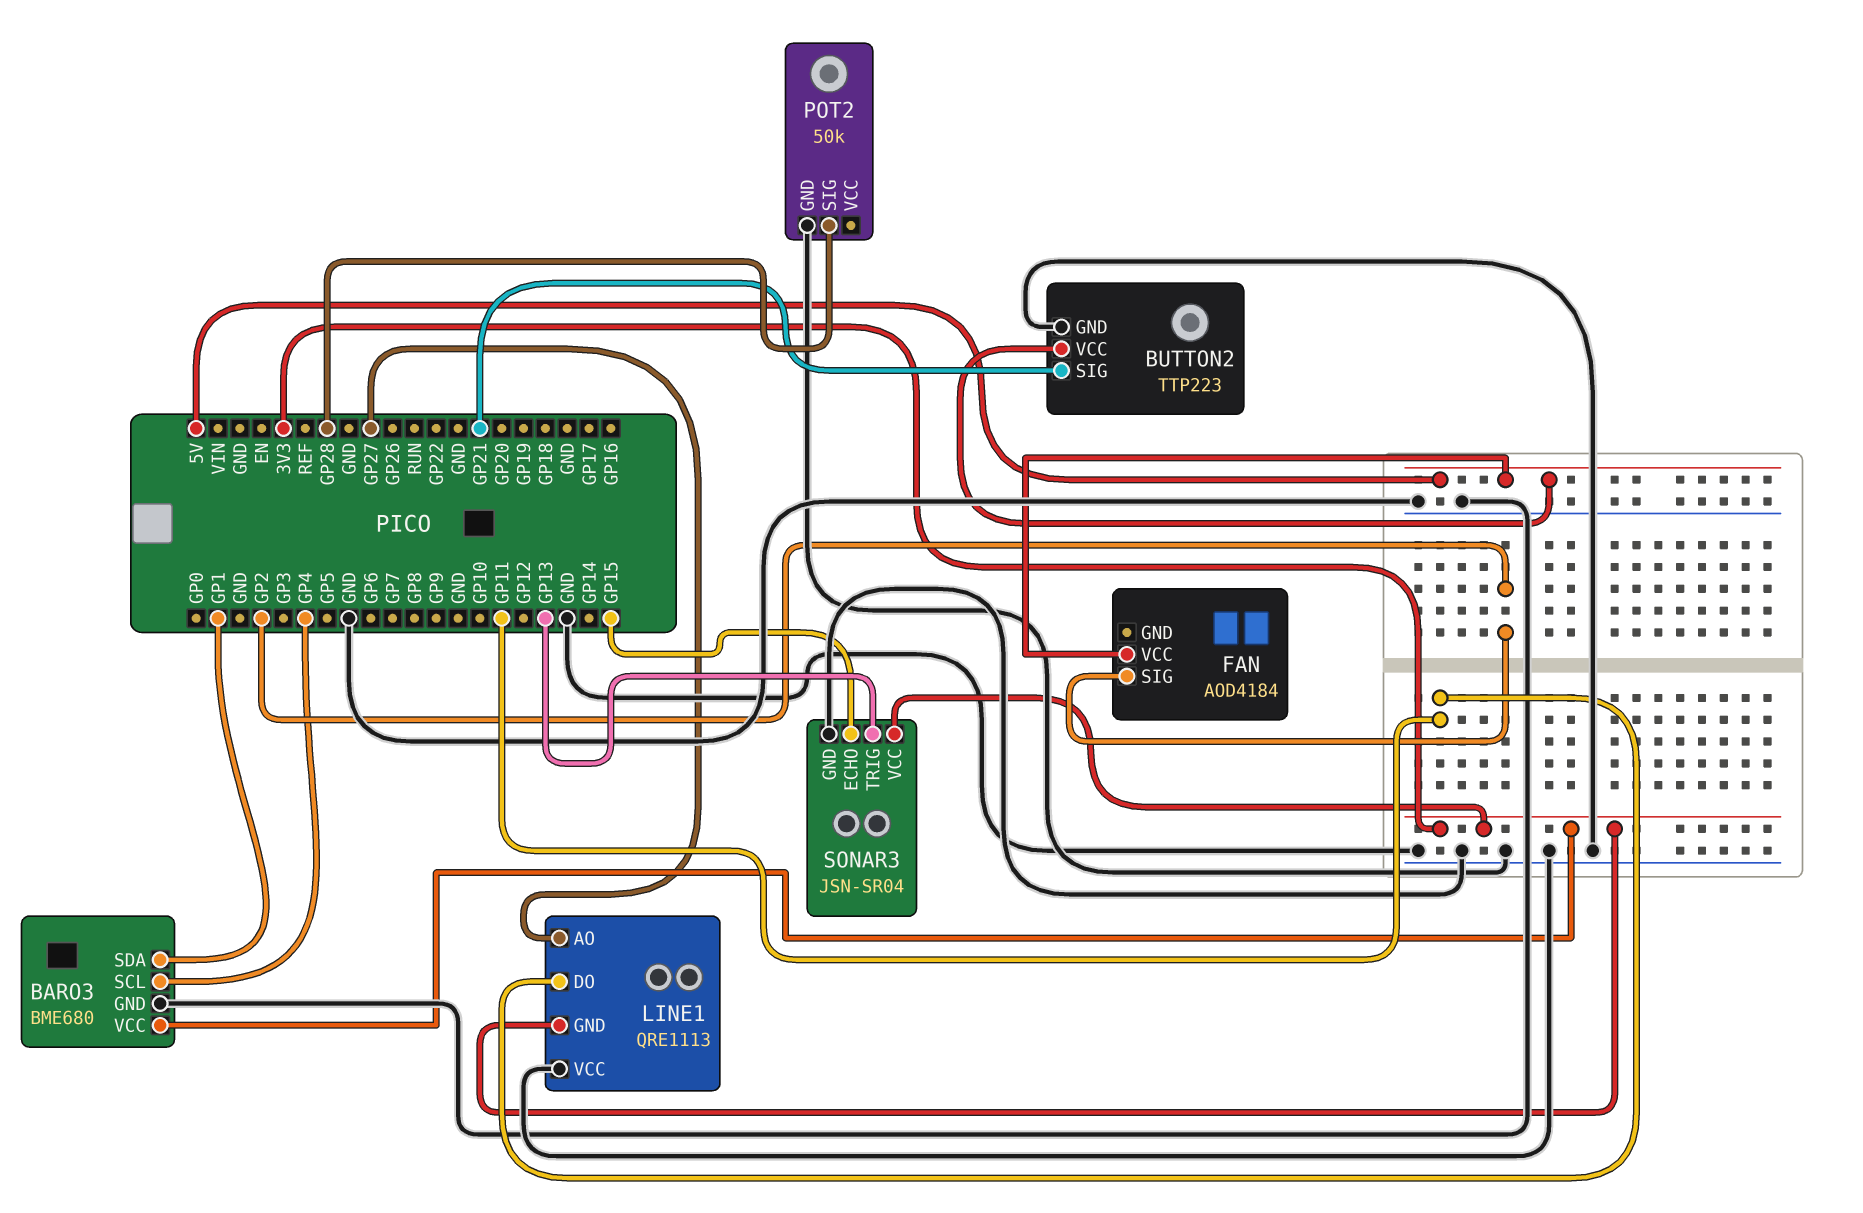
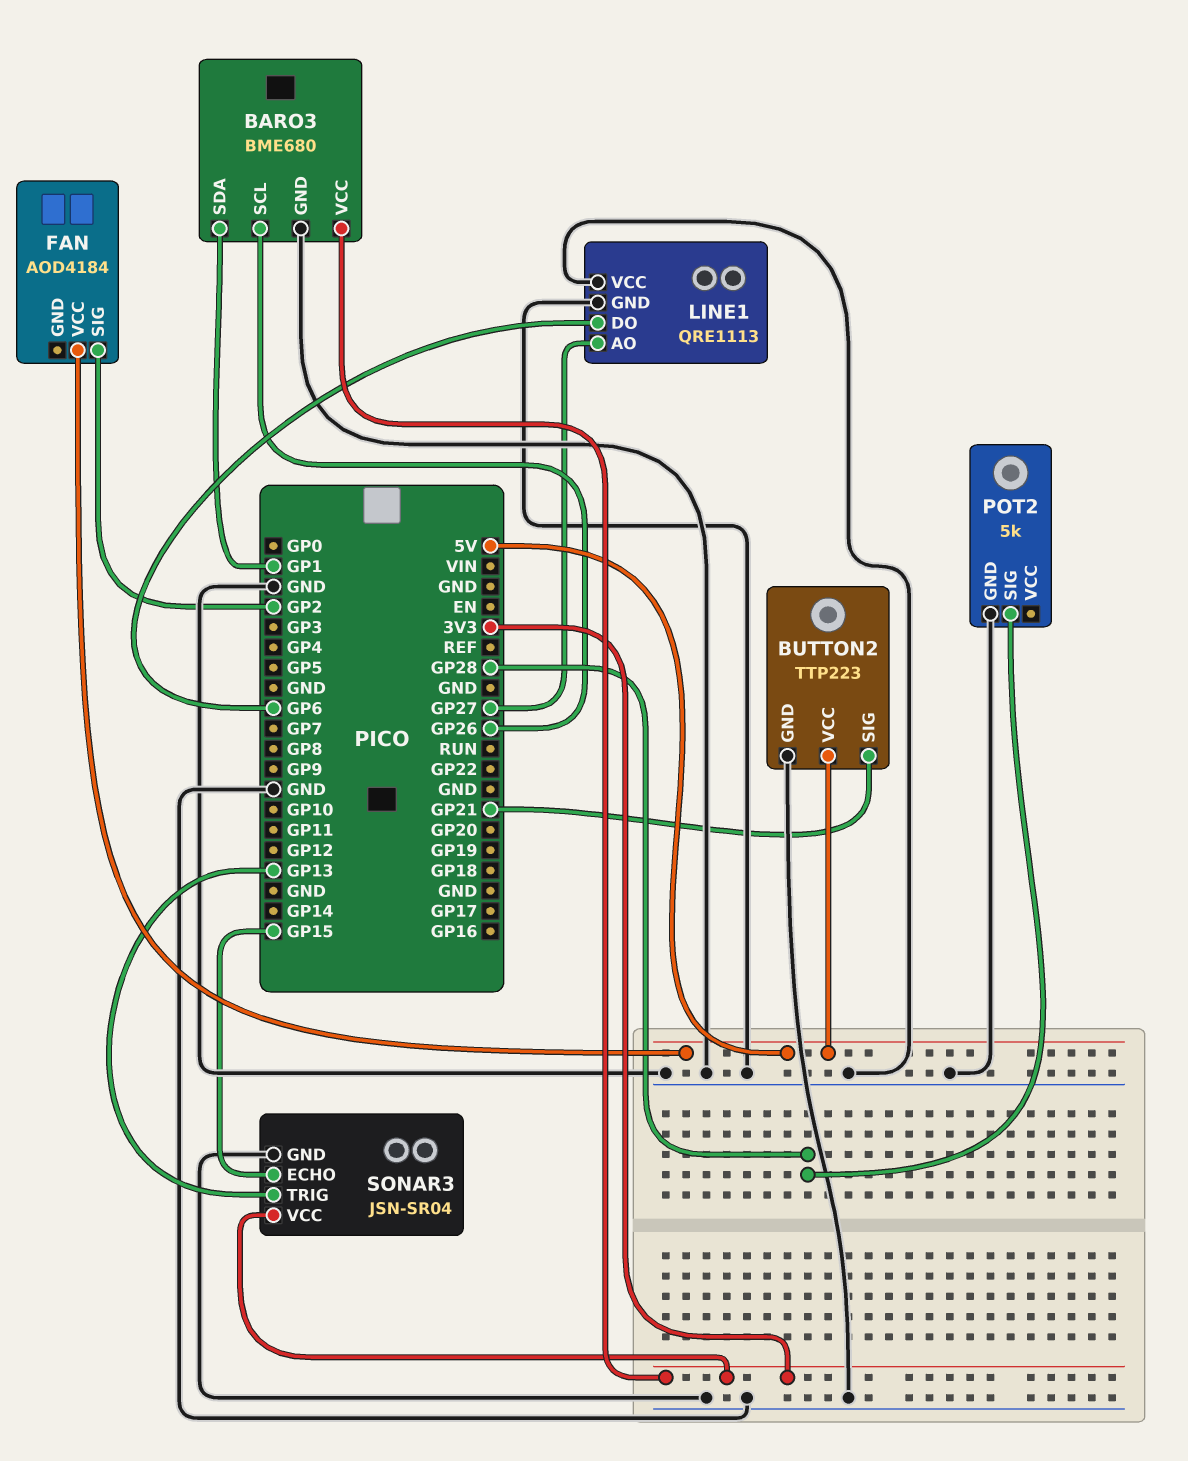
BARO3 pin SCL: GP4 -> GP26
LINE1 pin DO: GP11 -> GP6
LINE1 pin GND: 3V3 -> GND
POT2: 50k -> 5k

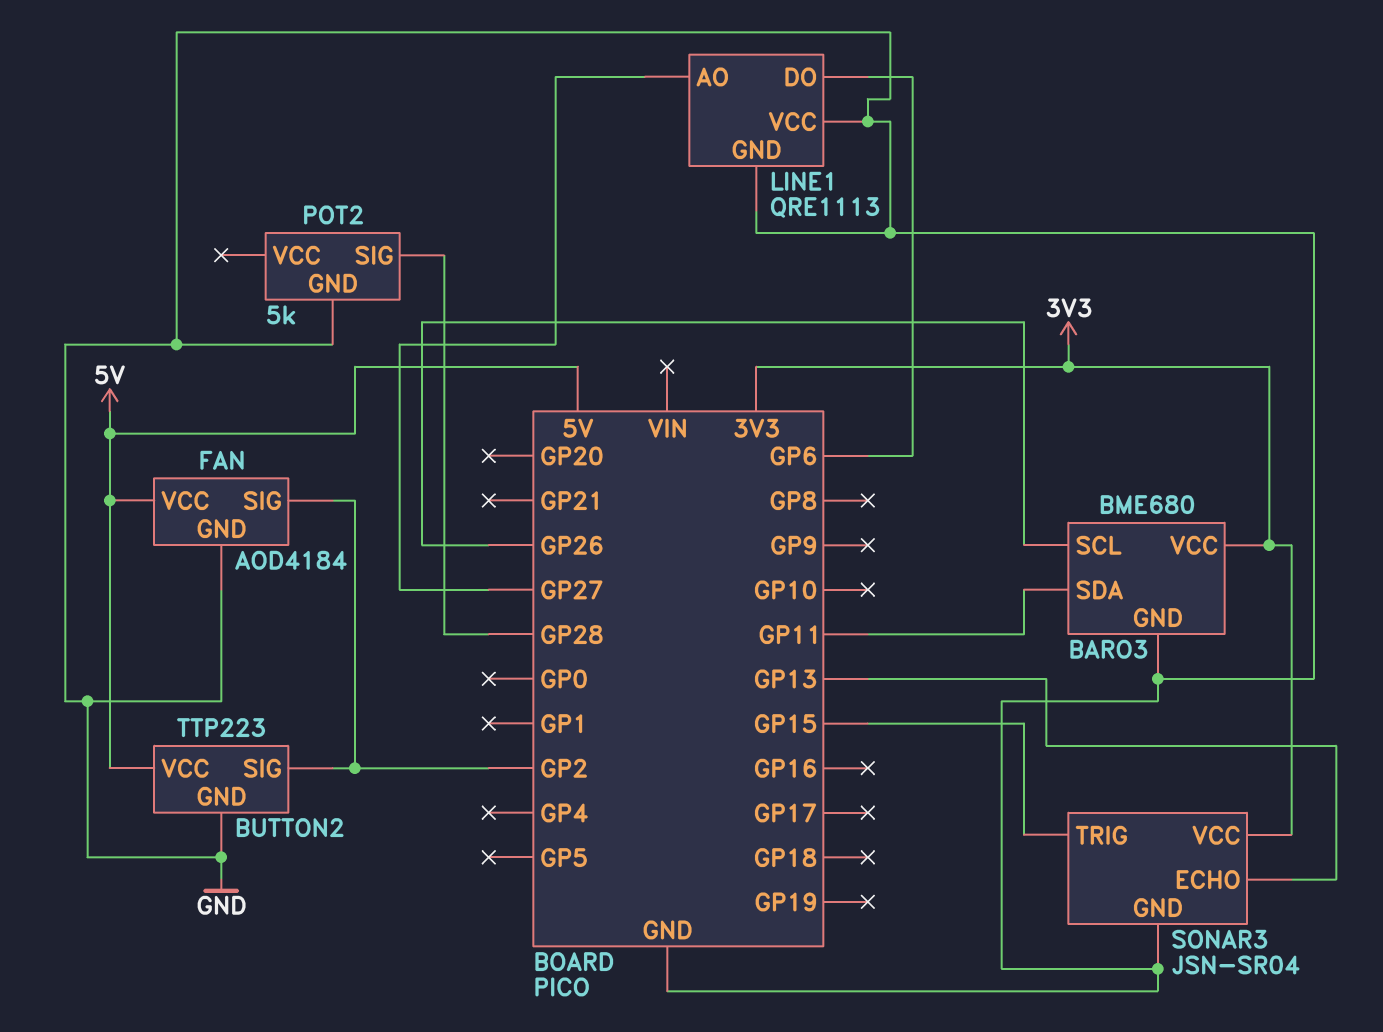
BARO3 pin SDA: GP1 -> GP11
BUTTON2 pin SIG: GP21 -> GP2
FAN pin GND: none -> GND
SONAR3 pin ECHO: GP15 -> GP13
SONAR3 pin TRIG: GP13 -> GP15

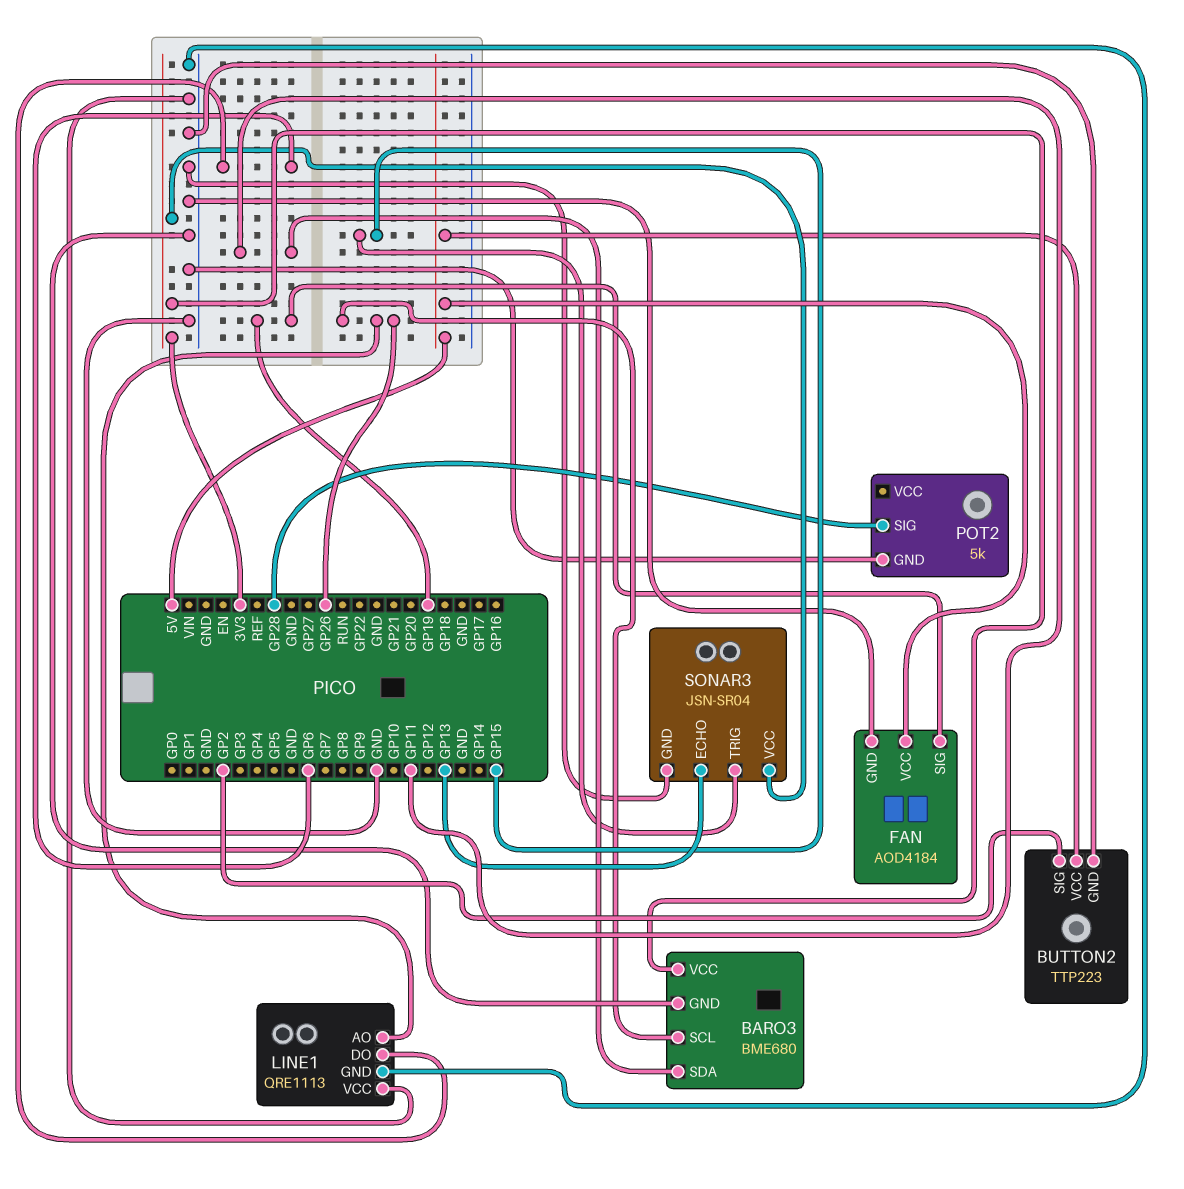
FAN pin SIG: GP2 -> GP19
LINE1 pin AO: GP27 -> GP26

